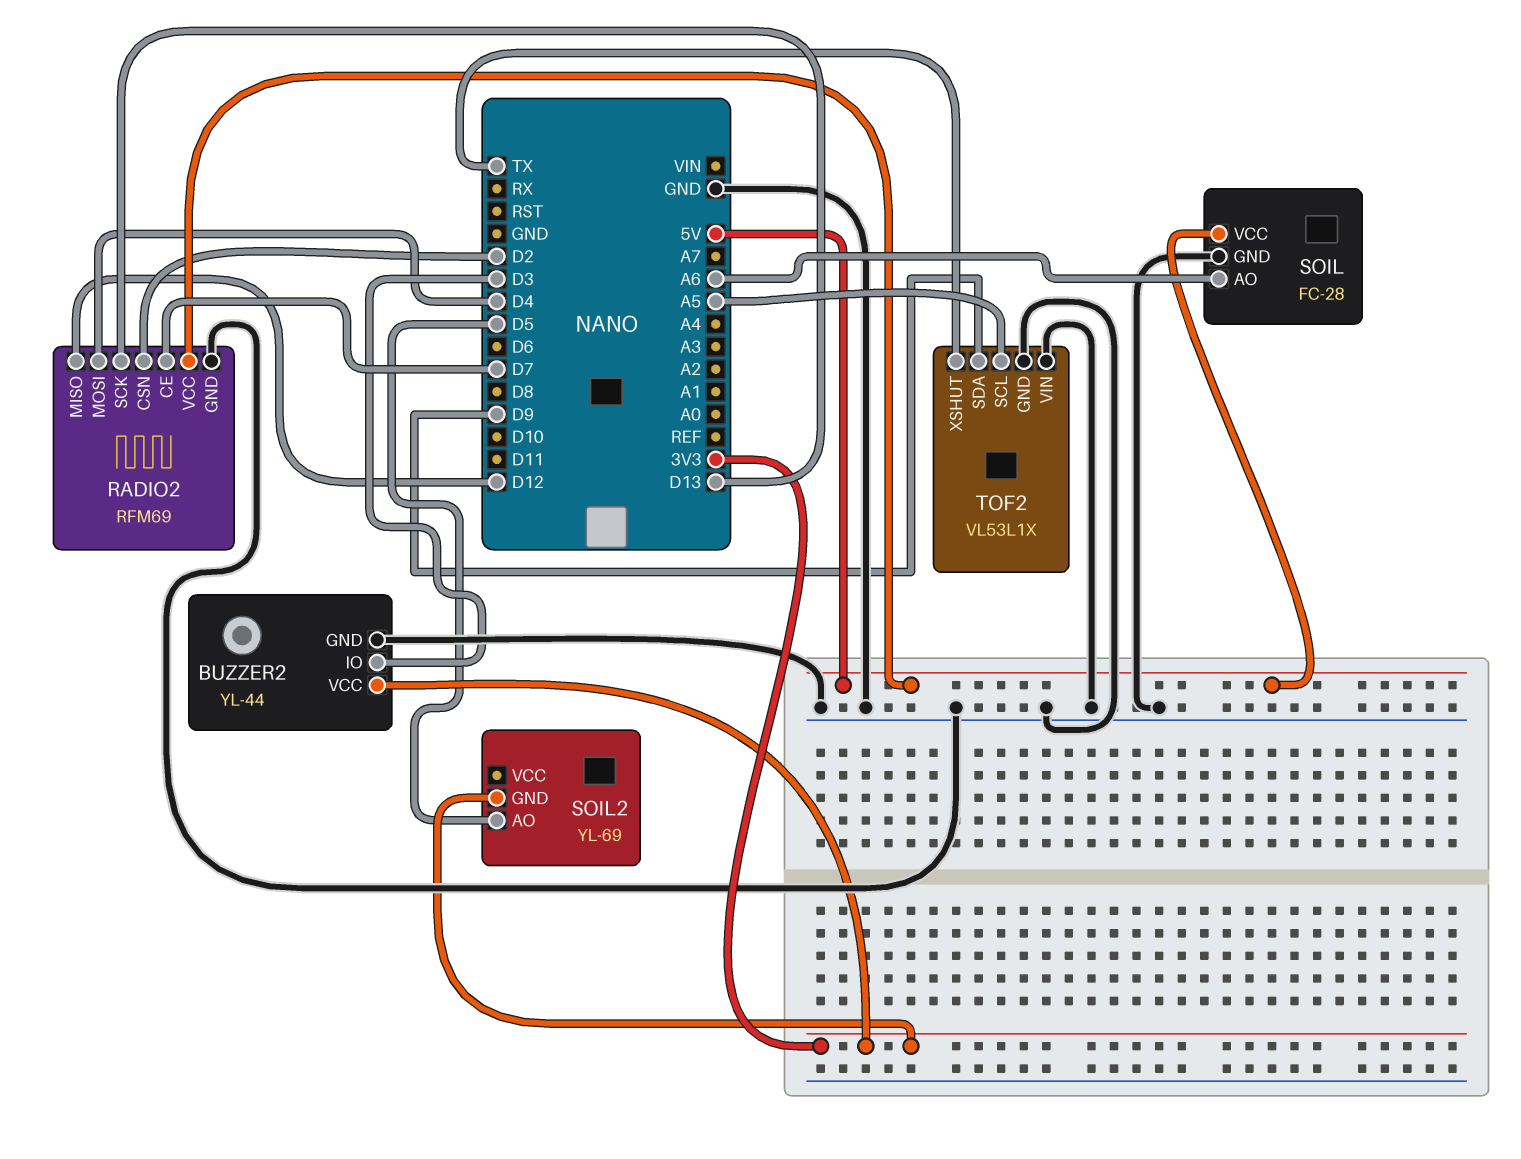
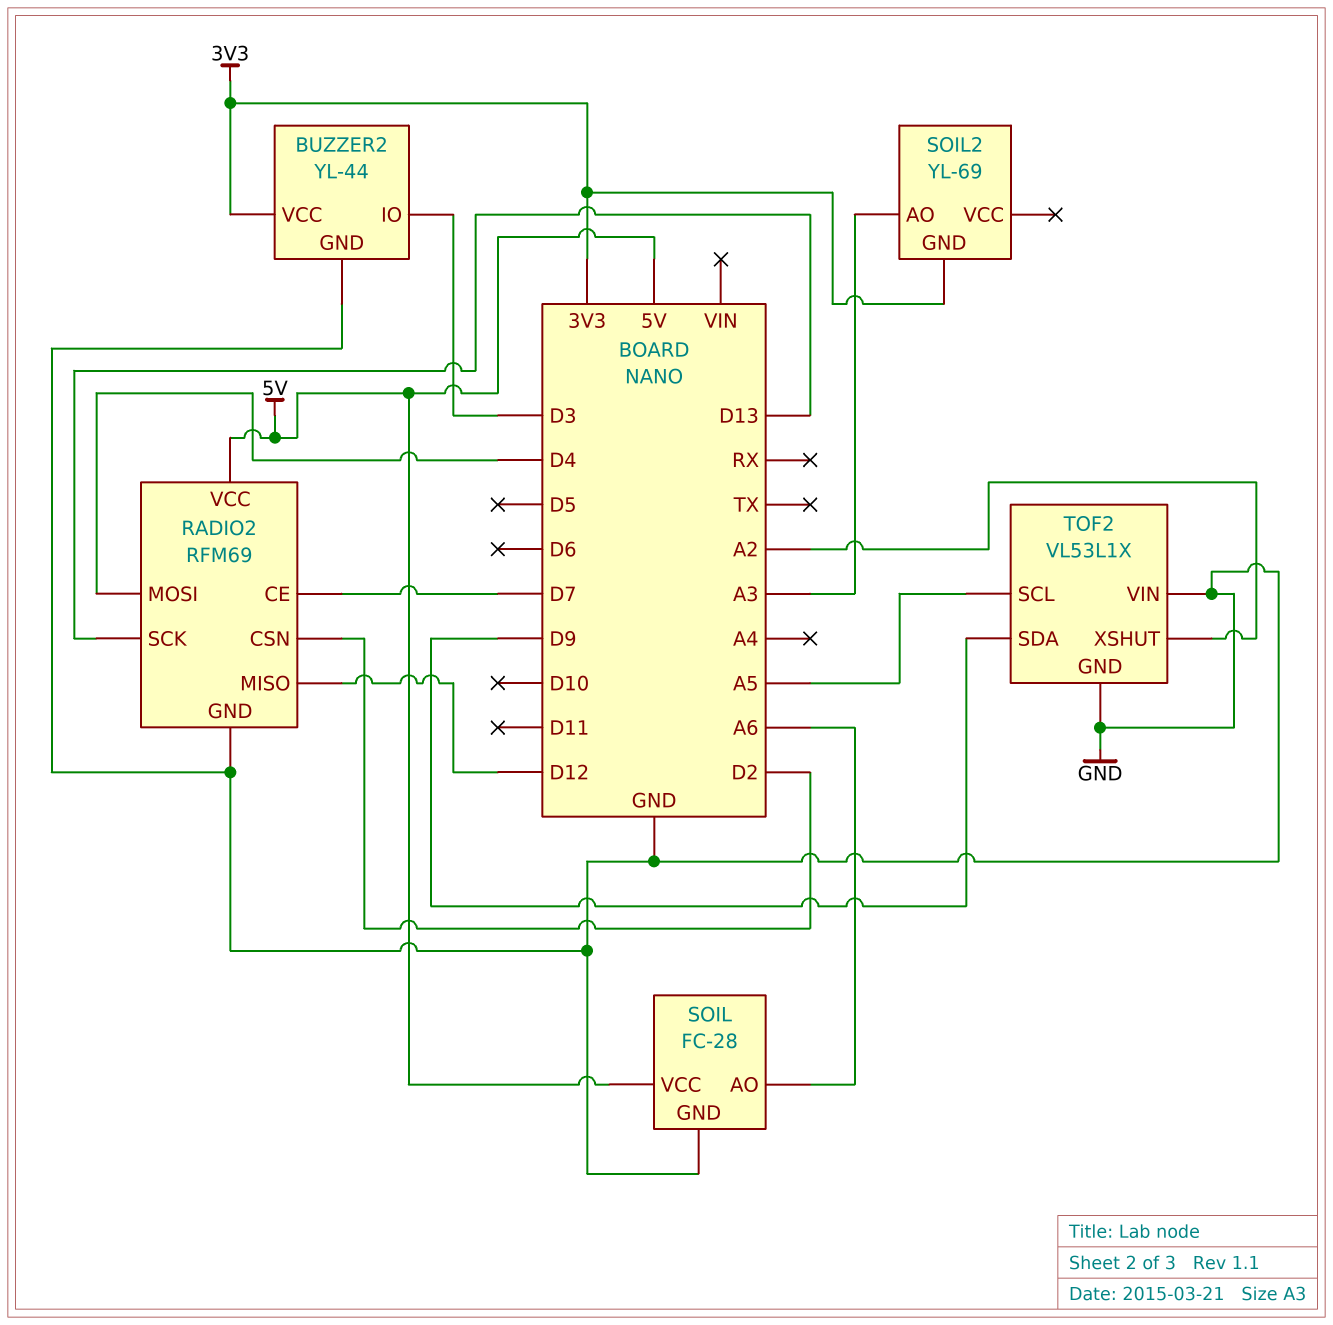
SOIL2 pin AO: D5 -> A3
TOF2 pin XSHUT: TX -> A2

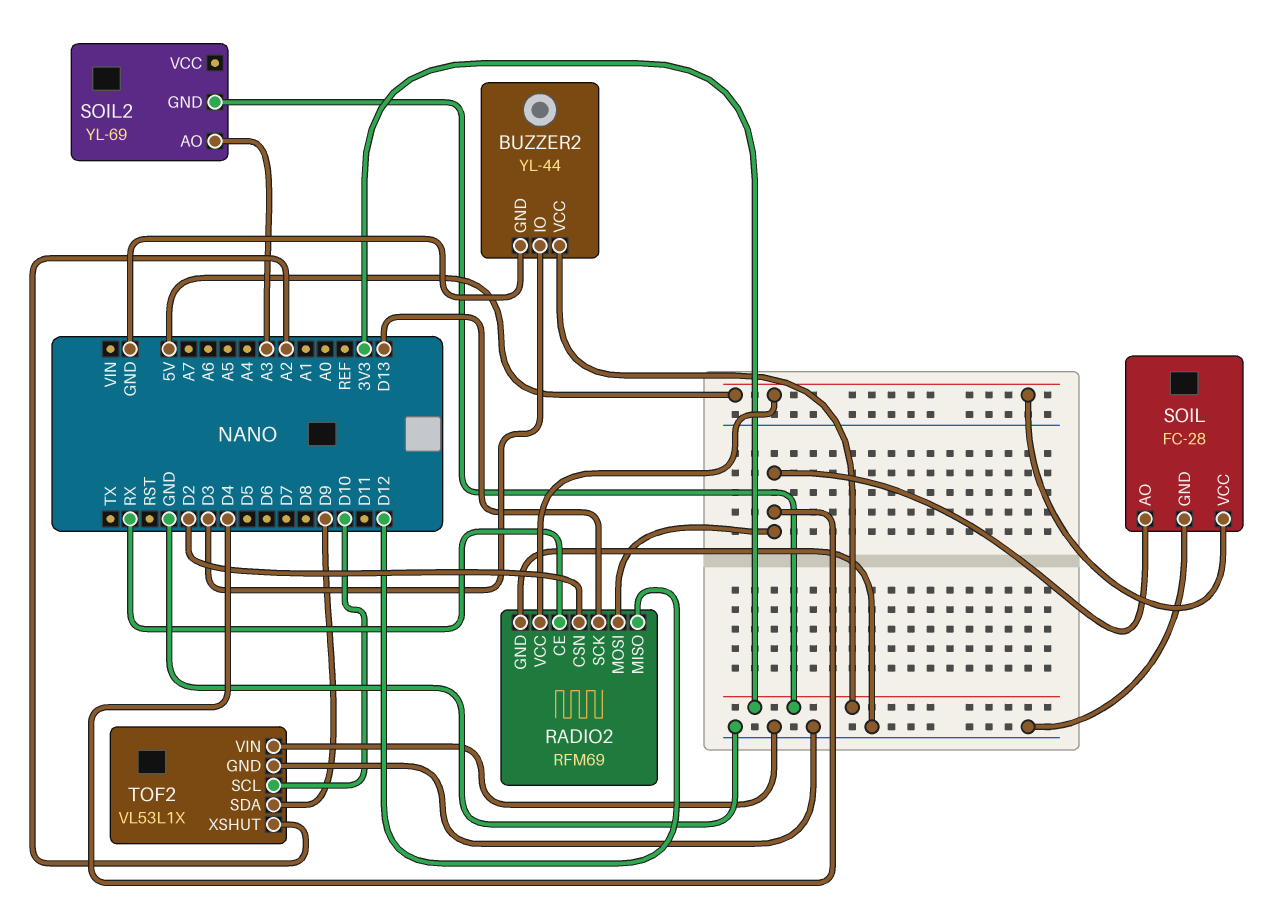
RADIO2 pin CE: D7 -> RX
SOIL pin AO: A6 -> D4
TOF2 pin SCL: A5 -> D10

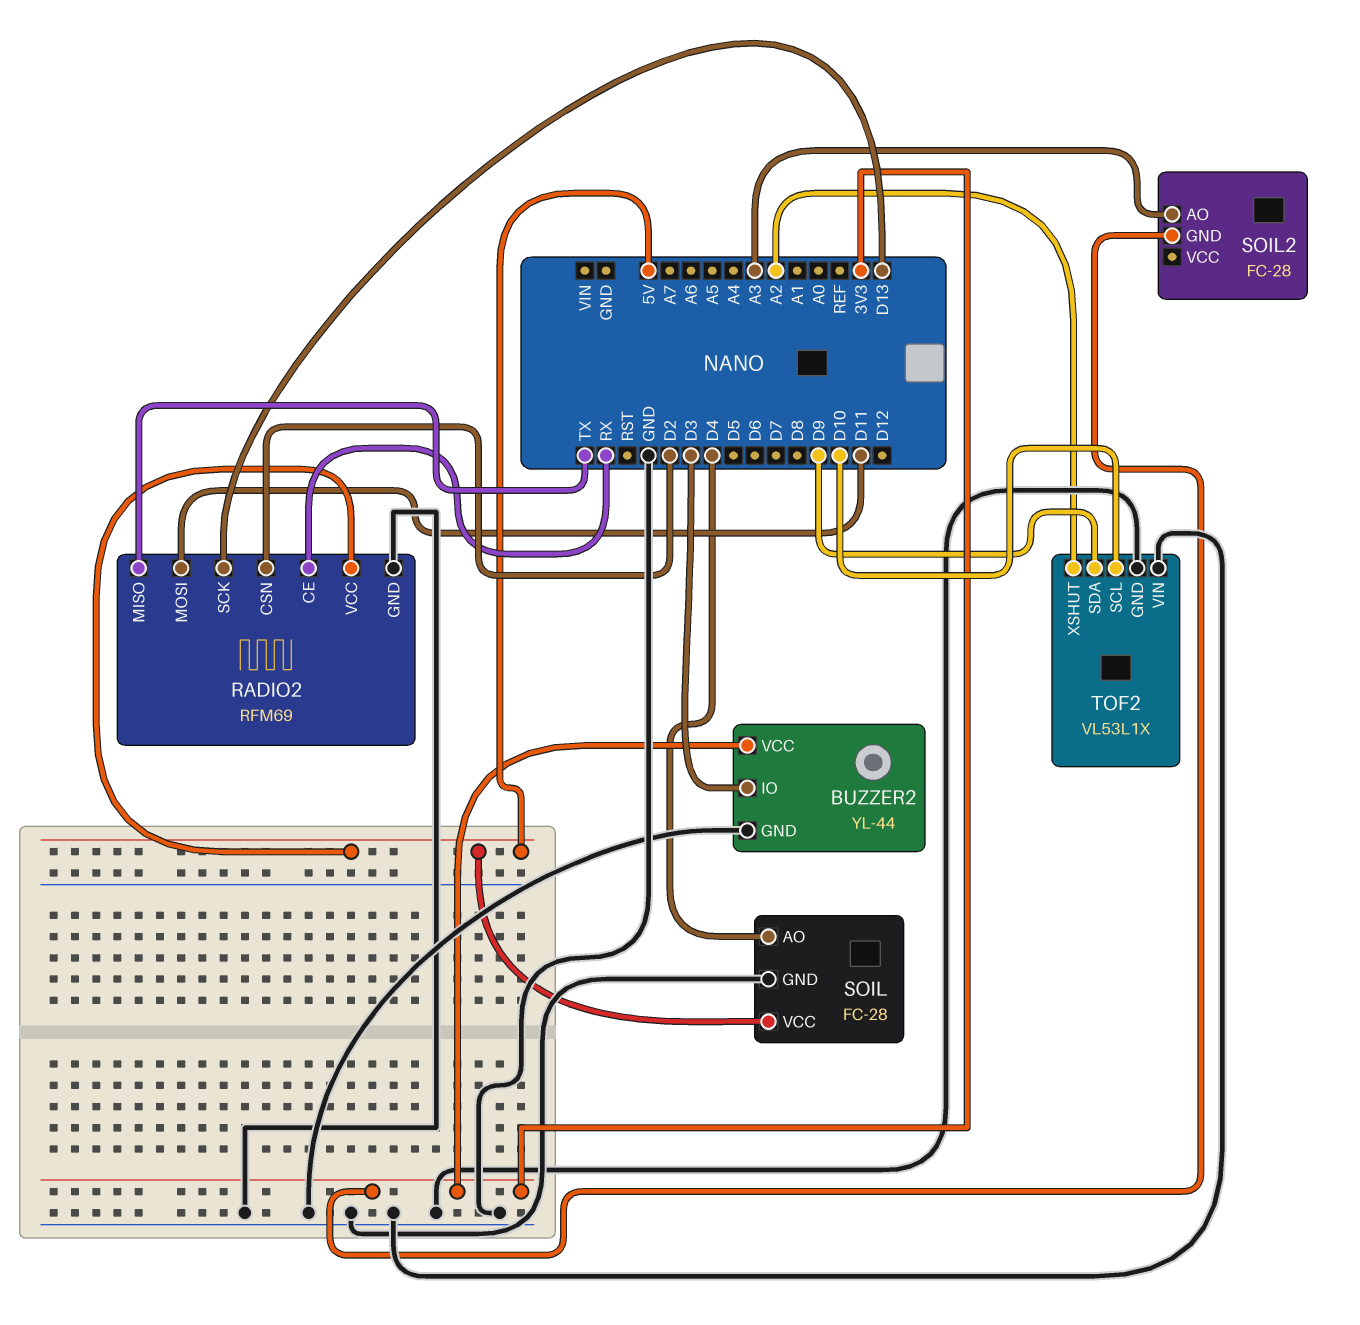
RADIO2 pin MISO: D12 -> TX
RADIO2 pin MOSI: D4 -> D11
SOIL2: YL-69 -> FC-28

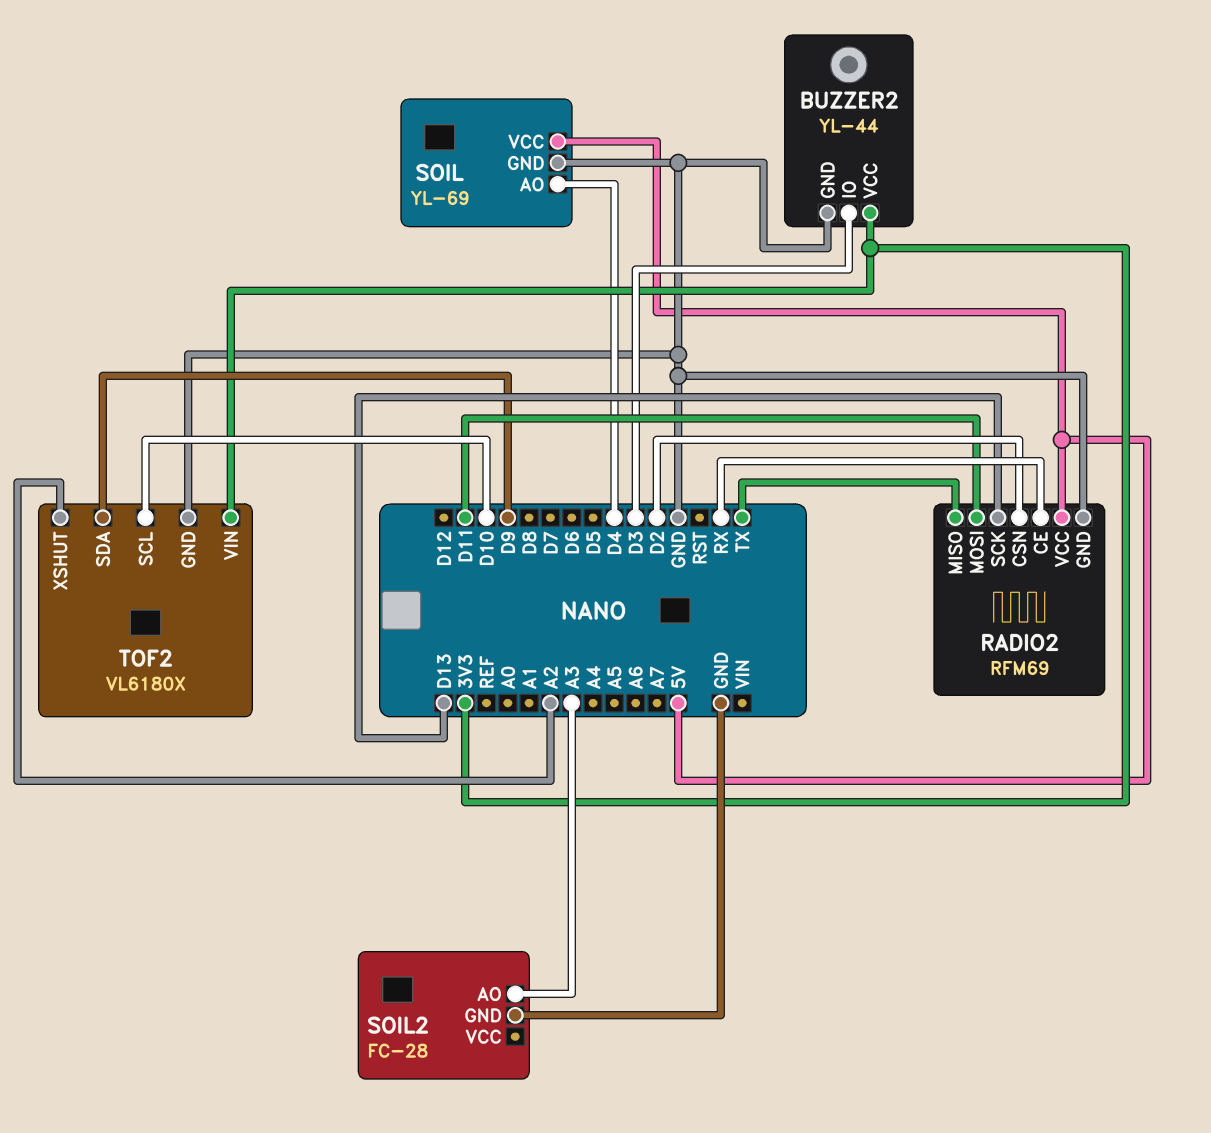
SOIL: FC-28 -> YL-69
SOIL2 pin GND: 3V3 -> GND
TOF2: VL53L1X -> VL6180X
TOF2 pin VIN: GND -> 3V3

